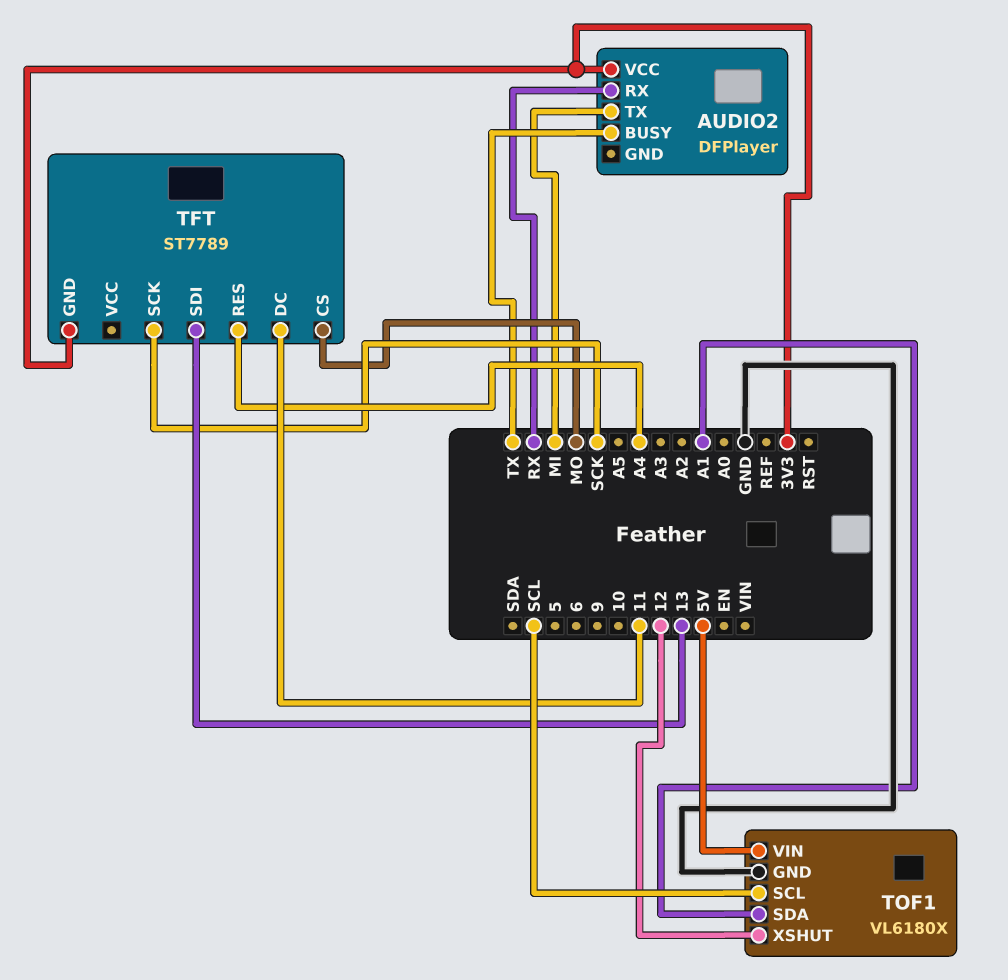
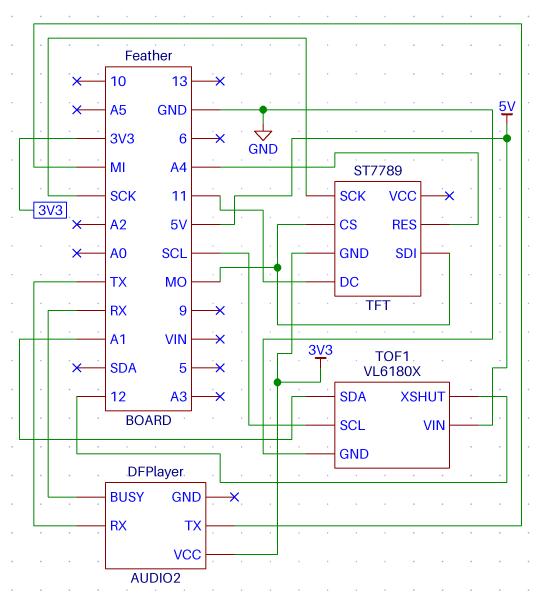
AUDIO2 pin BUSY: TX -> RX
AUDIO2 pin RX: RX -> TX
TFT pin SDI: 13 -> MO

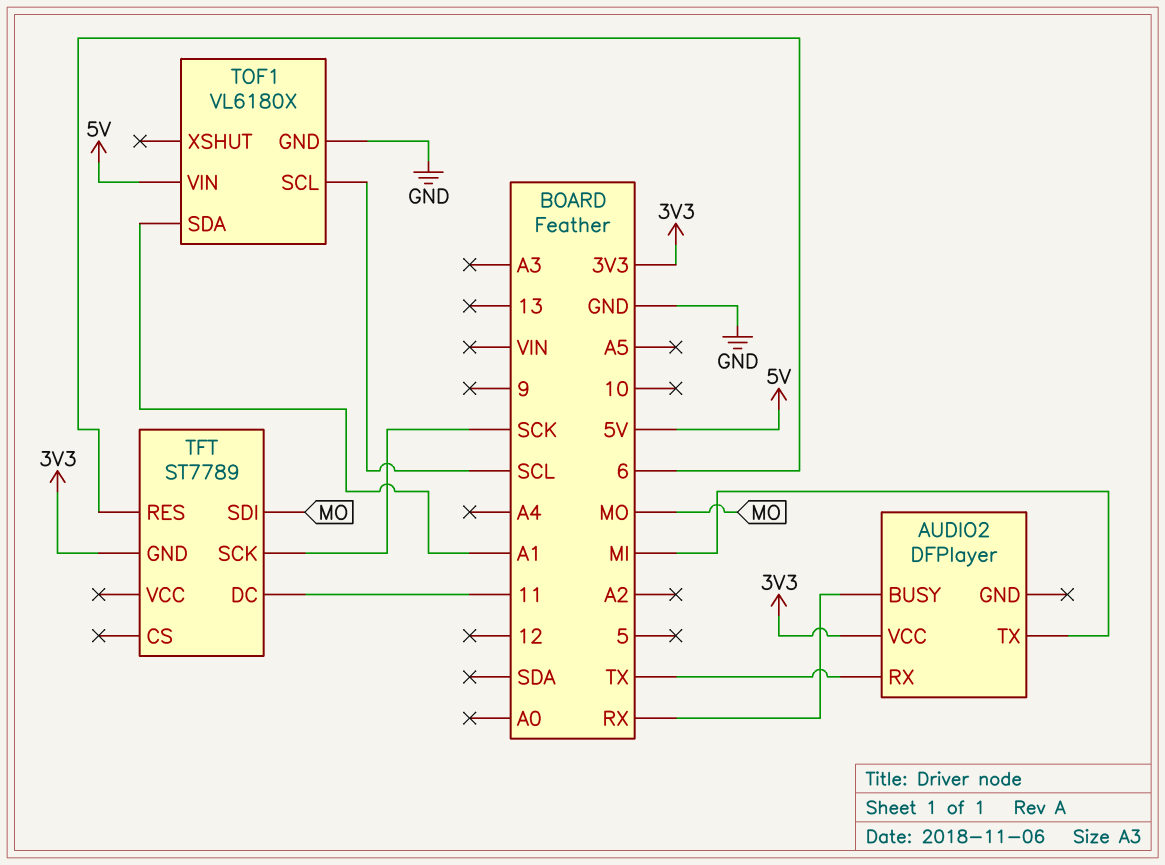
TFT pin CS: MO -> none
TFT pin RES: A4 -> 6
TOF1 pin XSHUT: 12 -> none

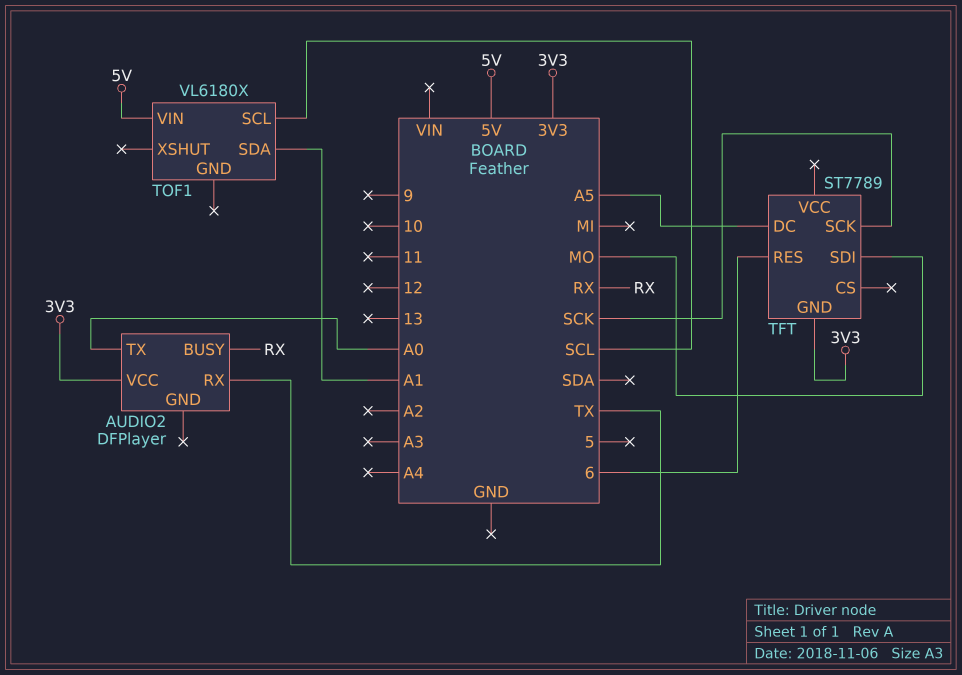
AUDIO2 pin TX: MI -> A0
TFT pin DC: 11 -> A5
TOF1 pin GND: GND -> none

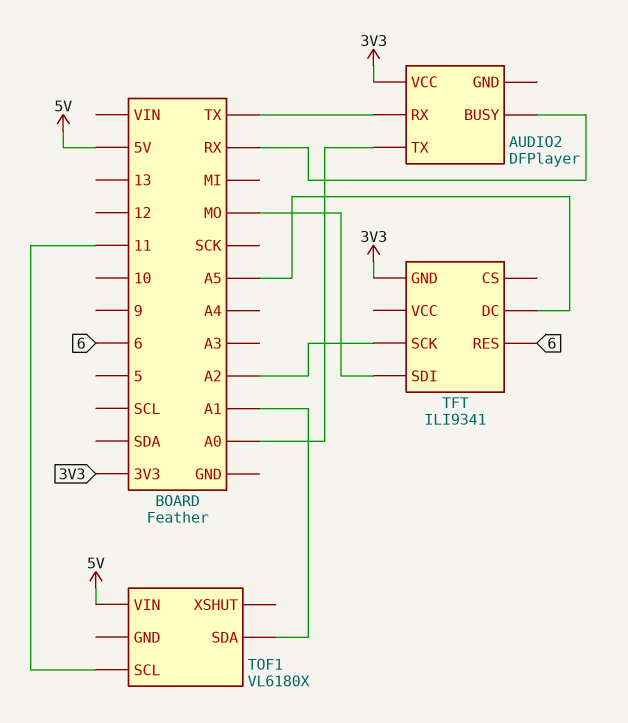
TFT: ST7789 -> ILI9341
TFT pin SCK: SCK -> A2
TOF1 pin SCL: SCL -> 11

